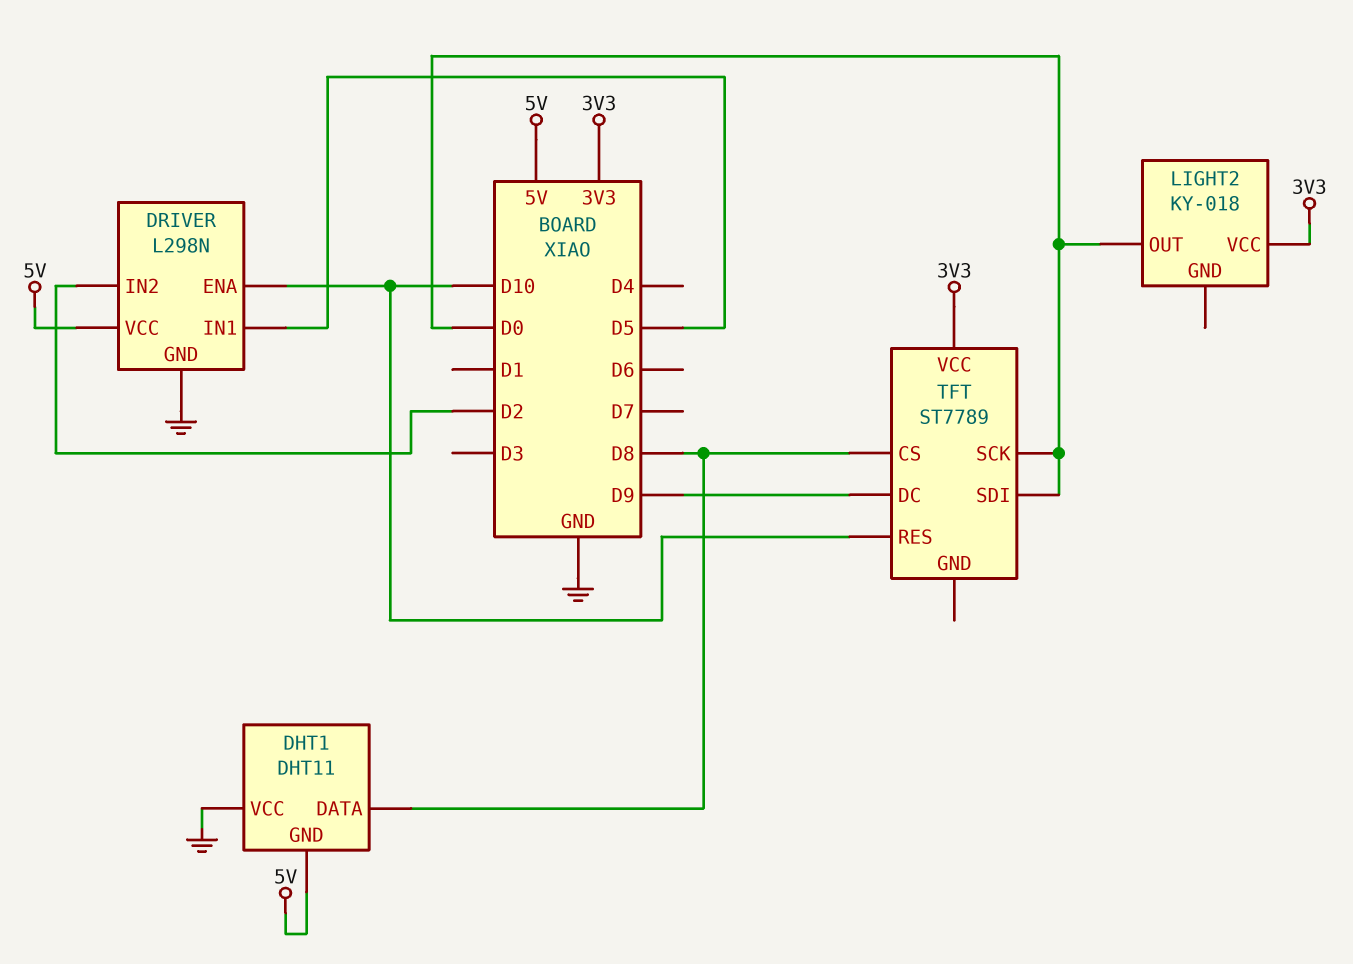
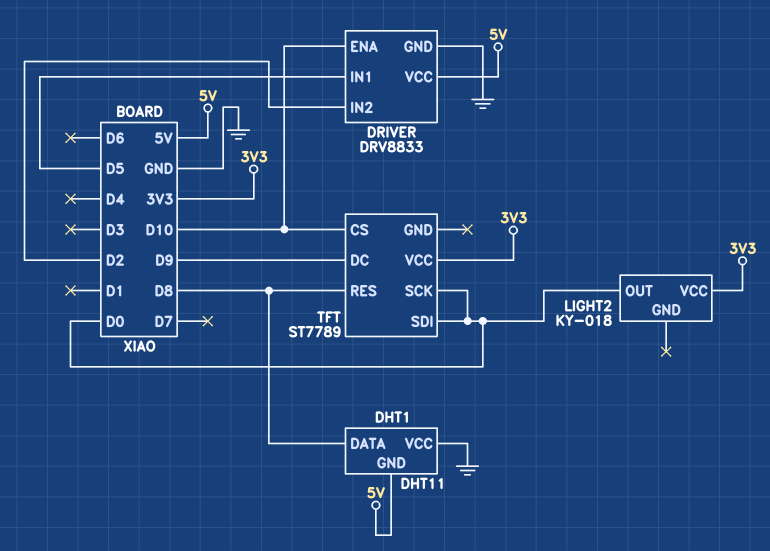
DRIVER: L298N -> DRV8833
TFT pin CS: D8 -> D10
TFT pin RES: D10 -> D8

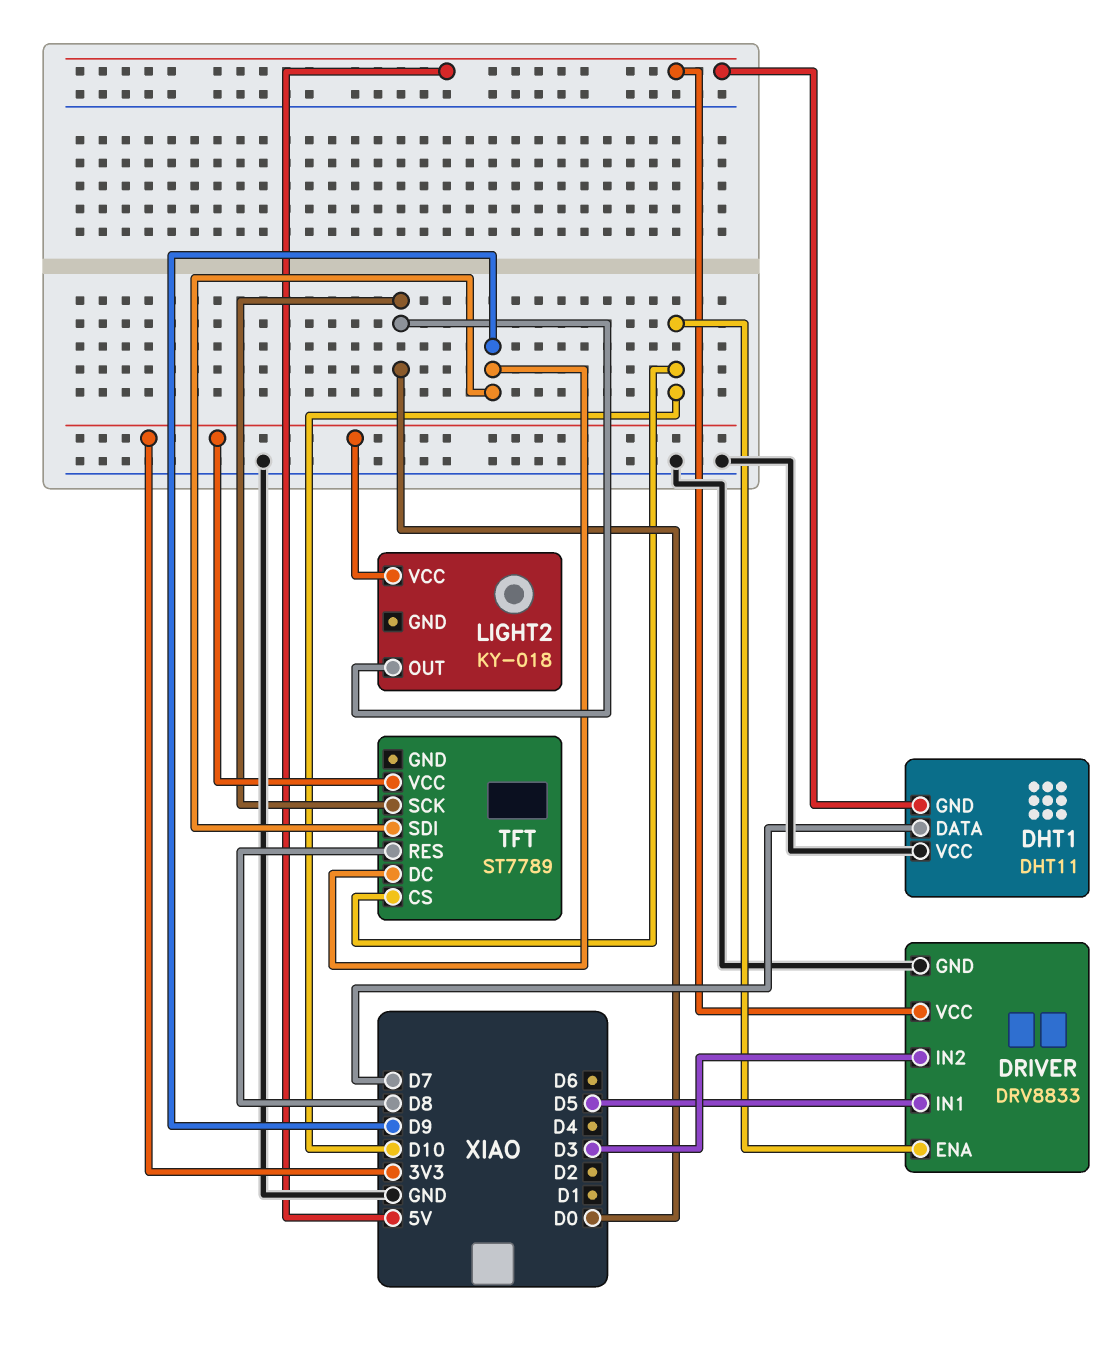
DHT1 pin DATA: D8 -> D7
DRIVER pin IN2: D2 -> D3
TFT pin SDI: D0 -> D9

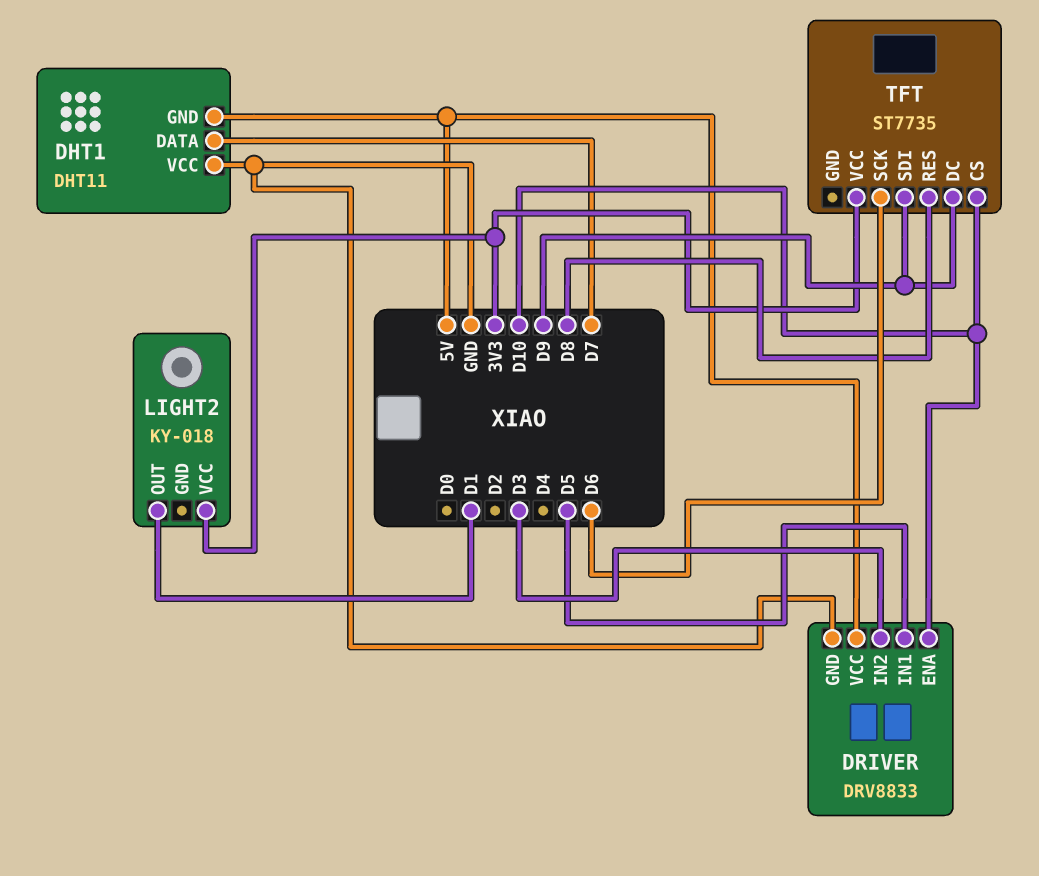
LIGHT2 pin OUT: D0 -> D1
TFT: ST7789 -> ST7735
TFT pin SCK: D0 -> D6

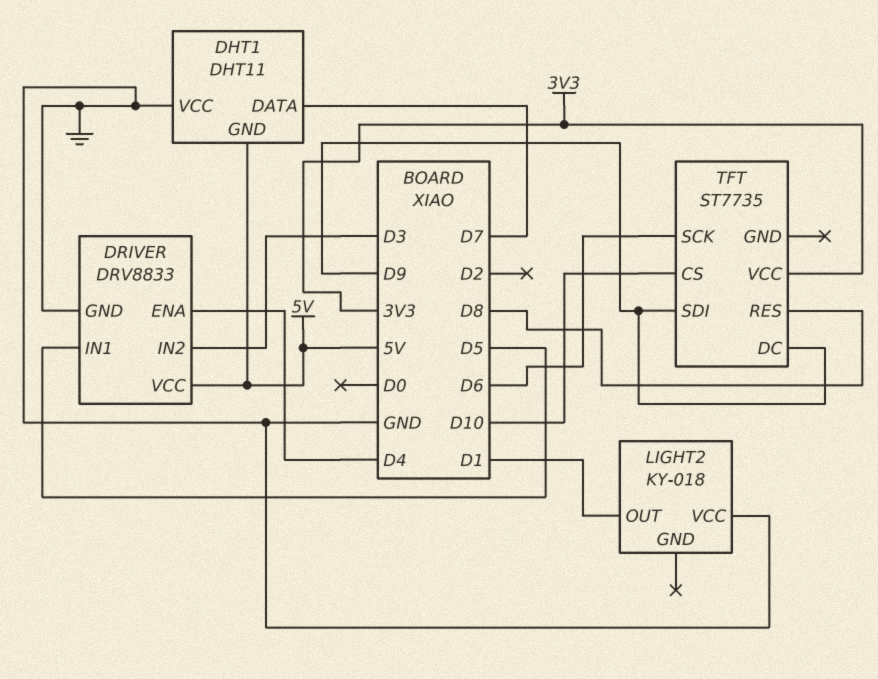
DRIVER pin ENA: D10 -> D4
LIGHT2 pin VCC: 3V3 -> GND

